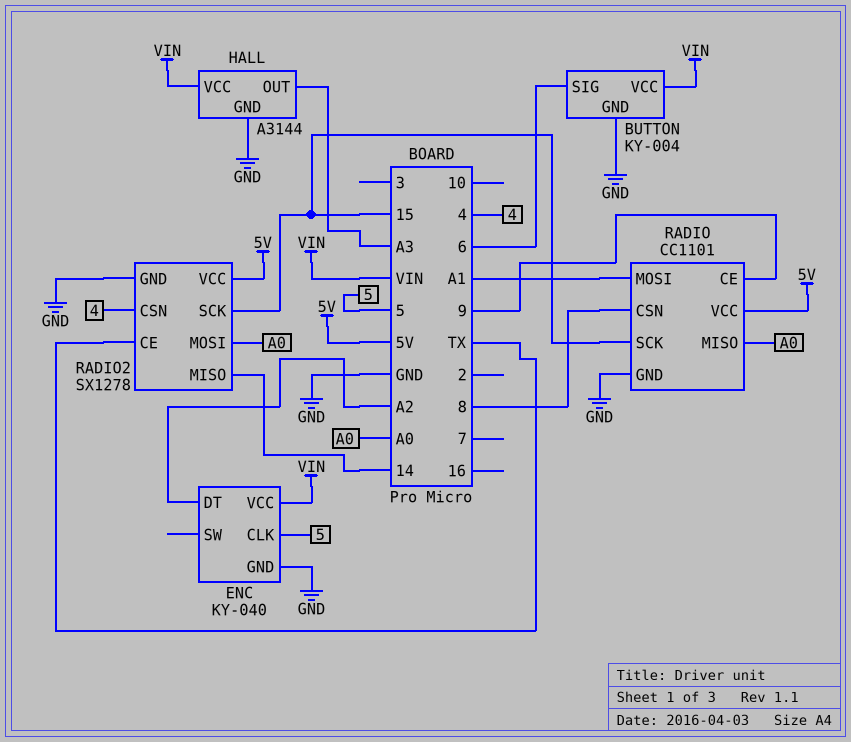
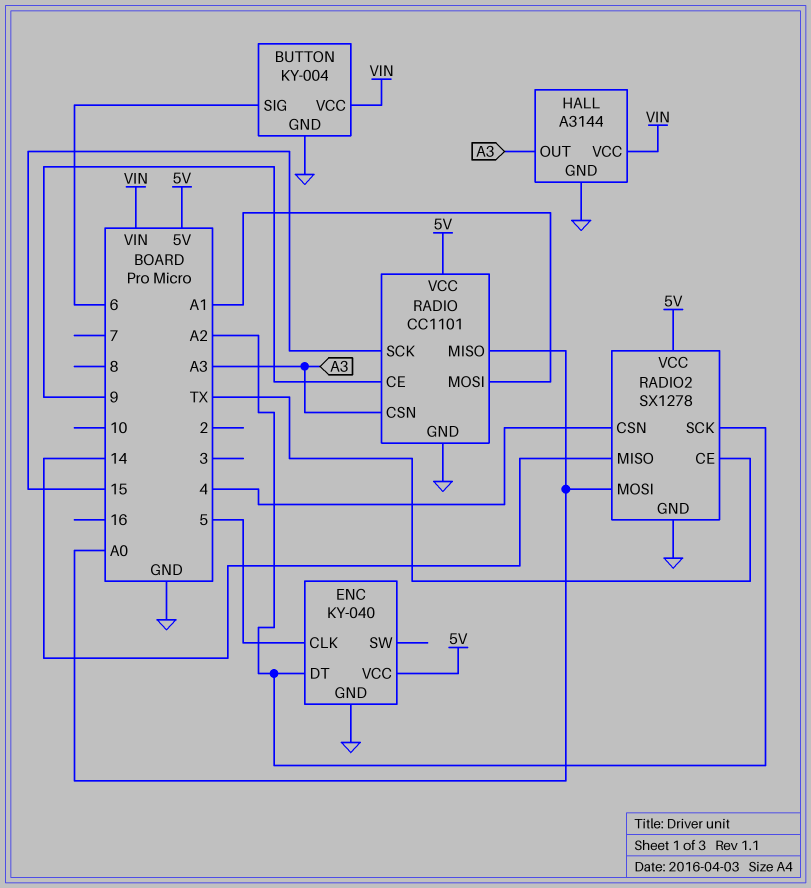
ENC pin VCC: VIN -> 5V
RADIO pin CSN: 8 -> A3
RADIO2 pin SCK: 15 -> A2

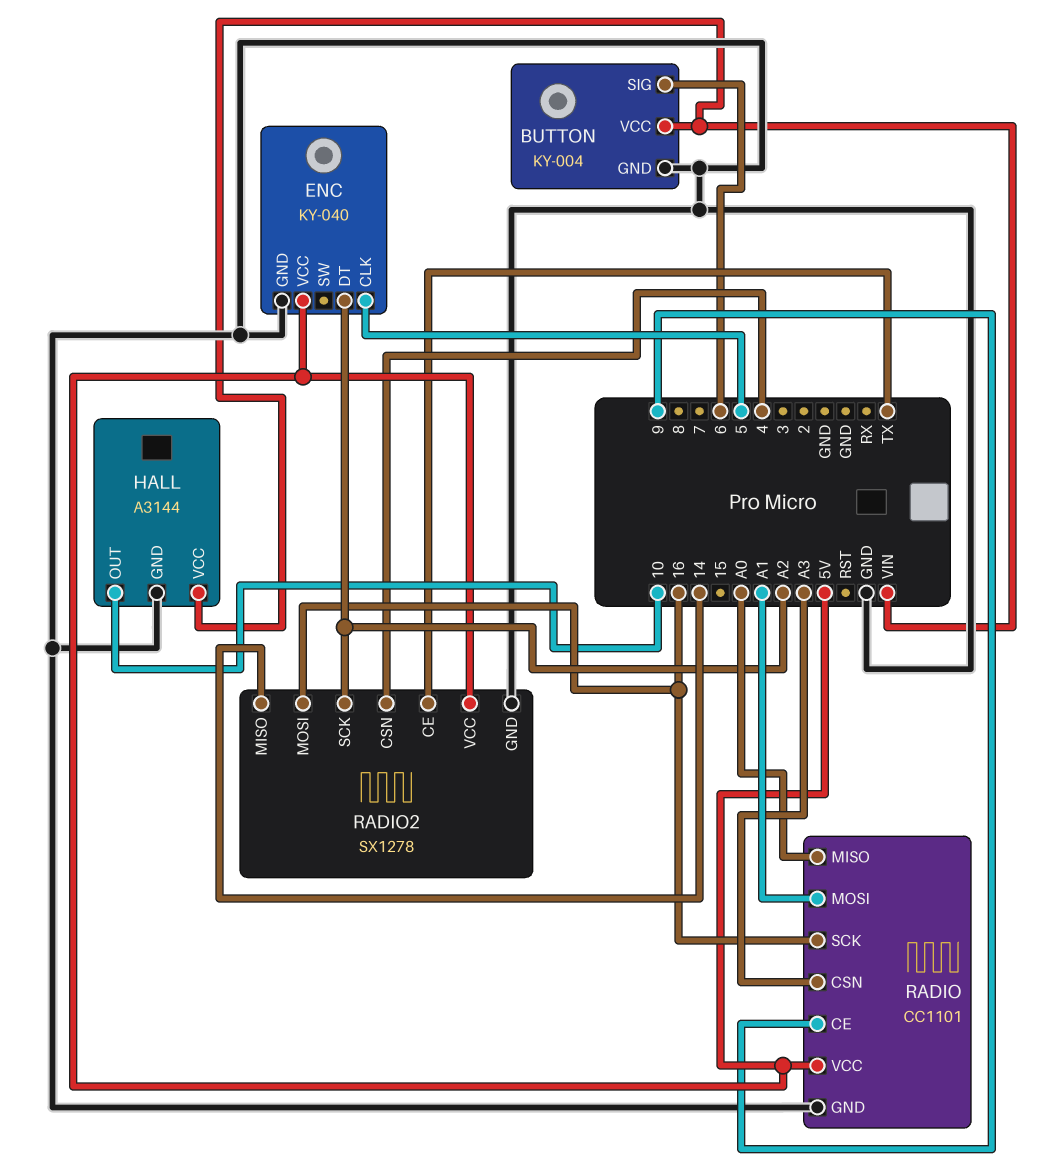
HALL pin OUT: A3 -> 10
RADIO pin SCK: 15 -> 16
RADIO2 pin MOSI: A0 -> 16

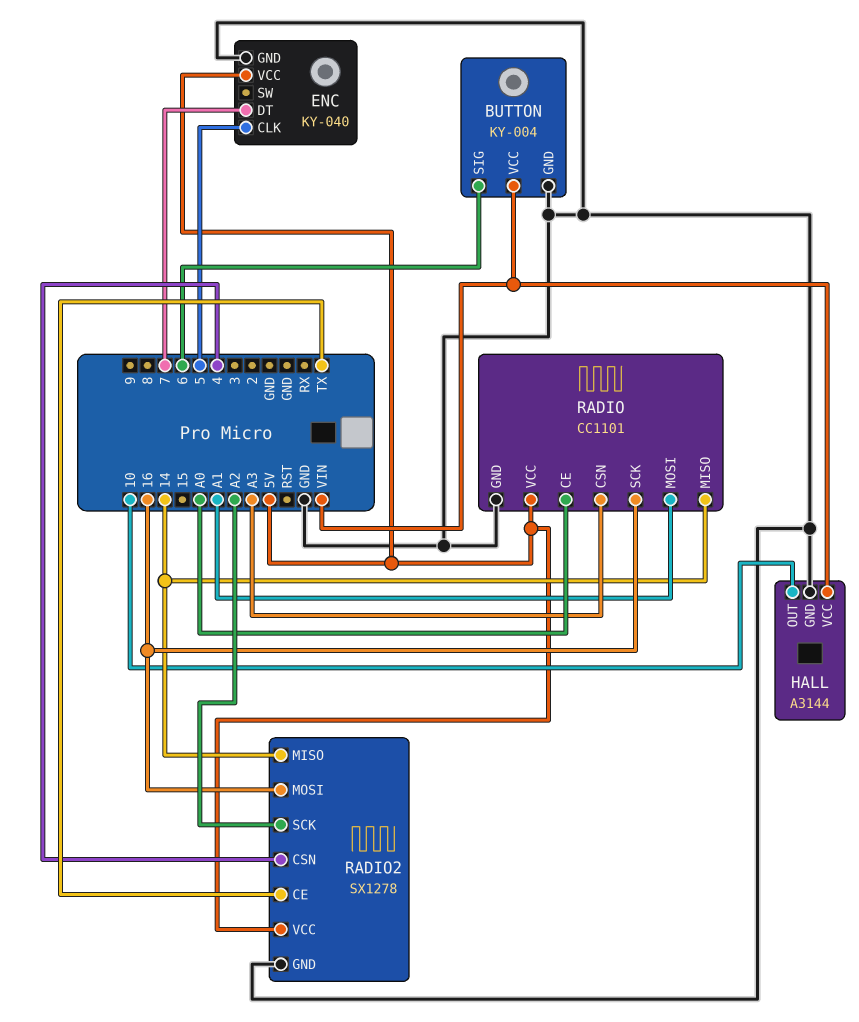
ENC pin DT: A2 -> 7
RADIO pin CE: 9 -> A0
RADIO pin MISO: A0 -> 14

